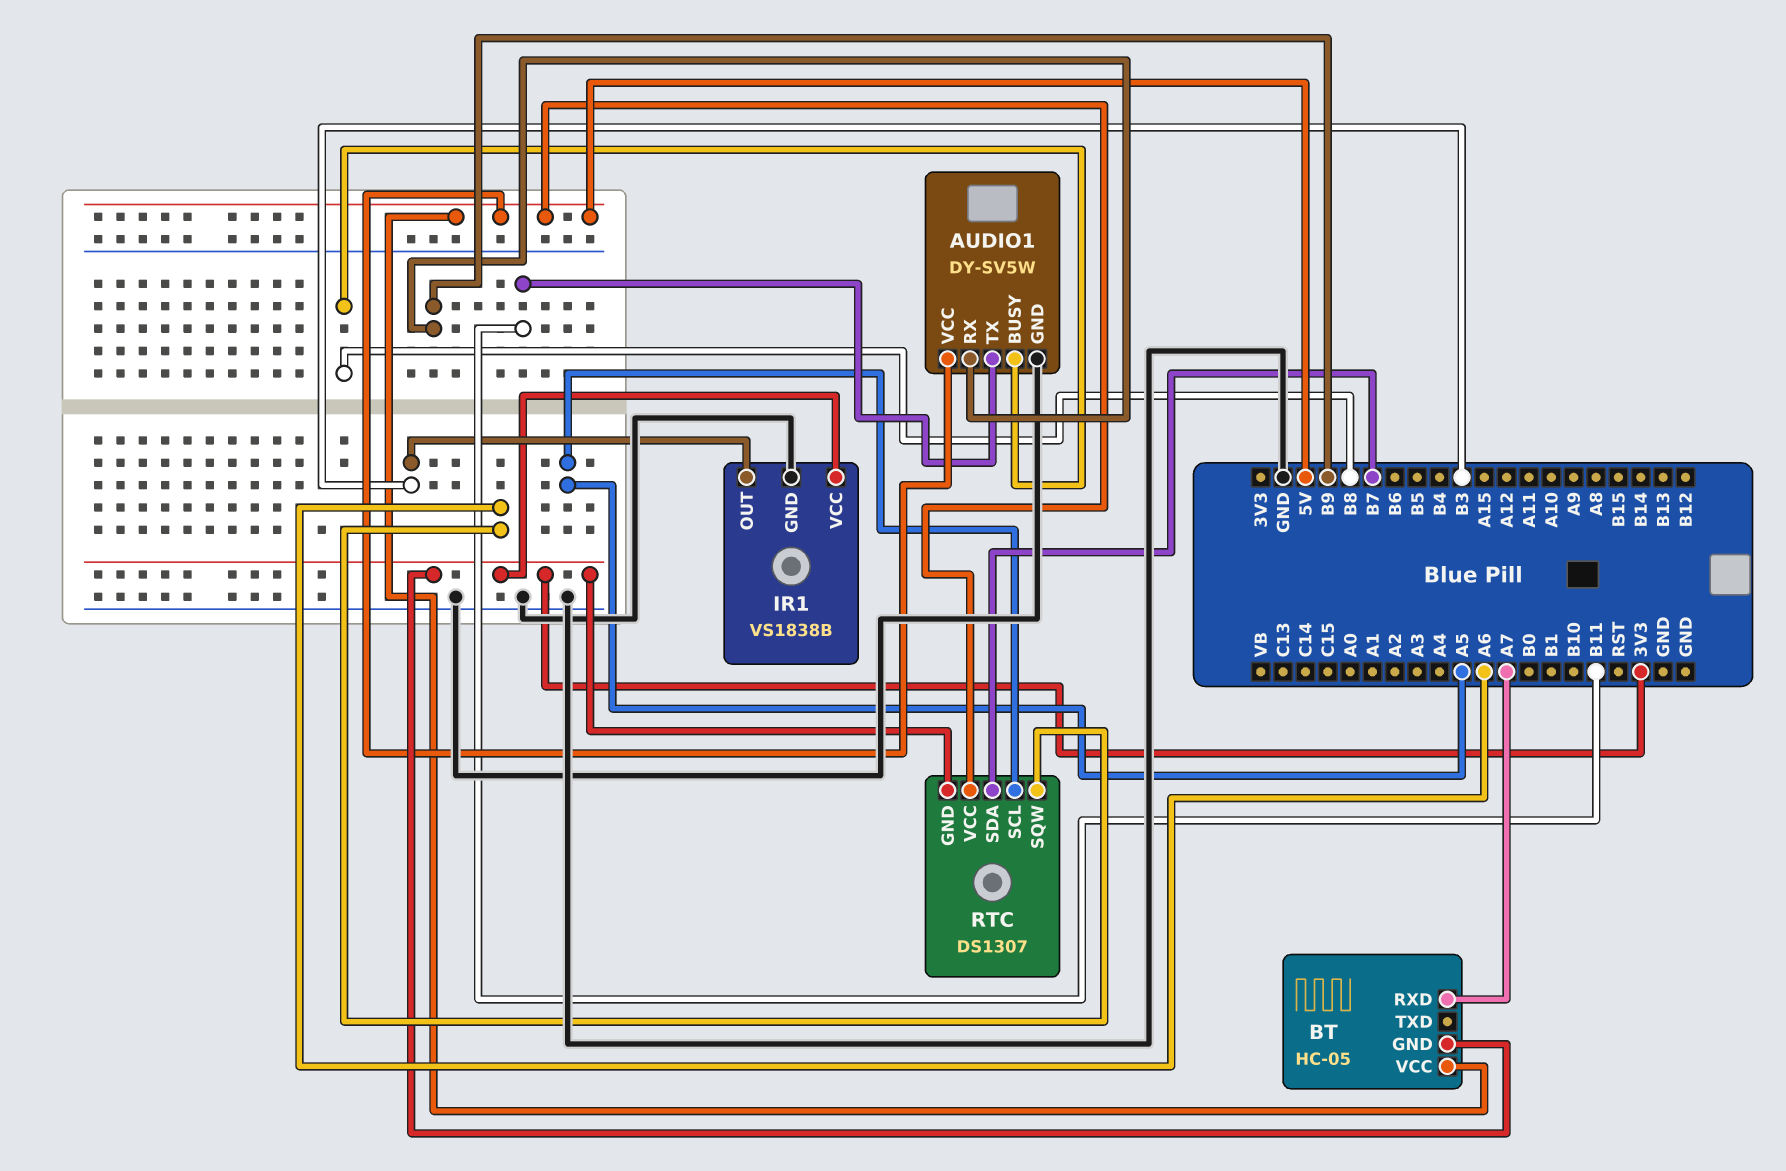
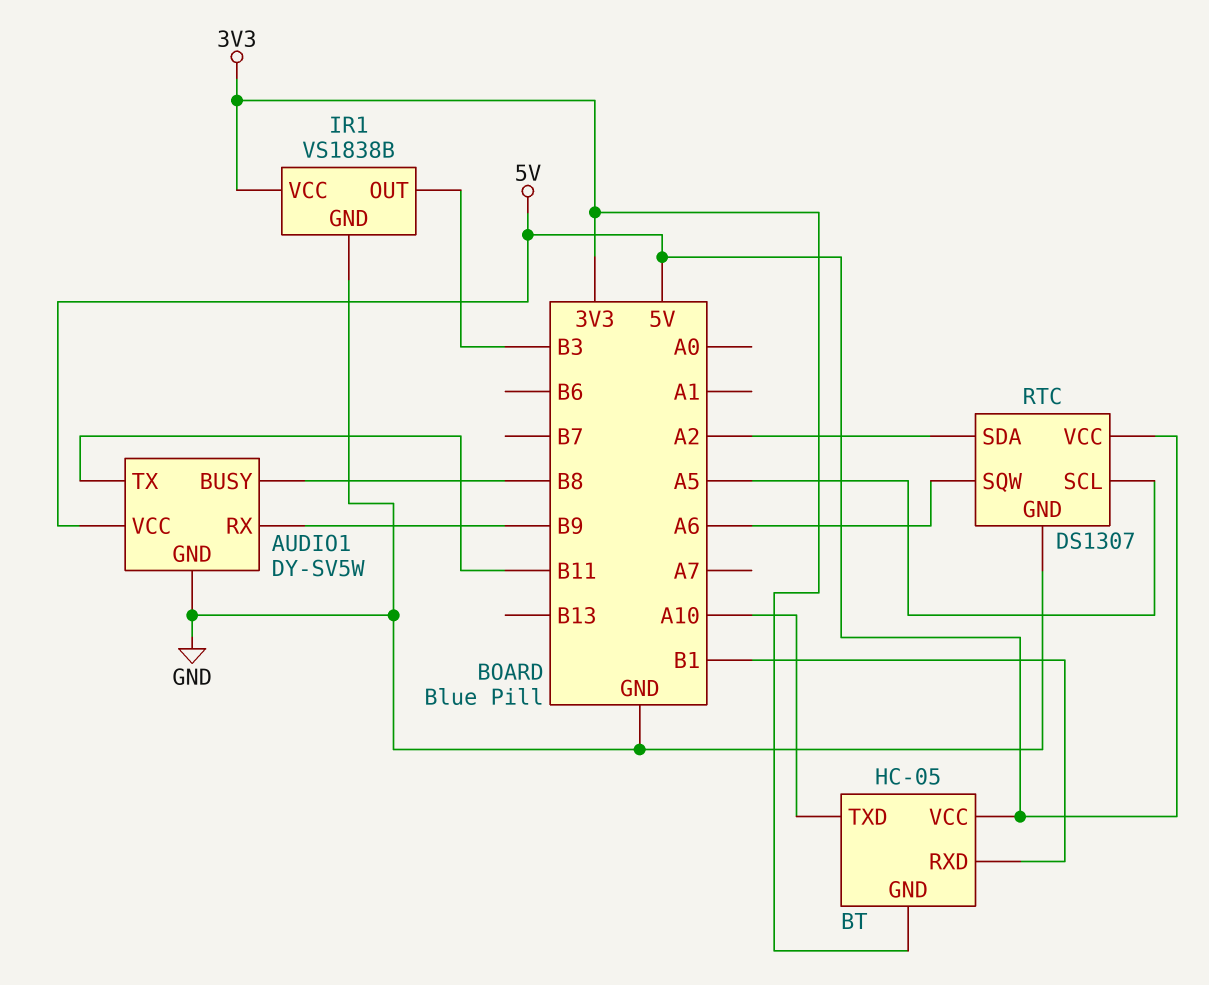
BT pin RXD: A7 -> B1
BT pin TXD: none -> A10
RTC pin GND: 3V3 -> GND
RTC pin SDA: B7 -> A2

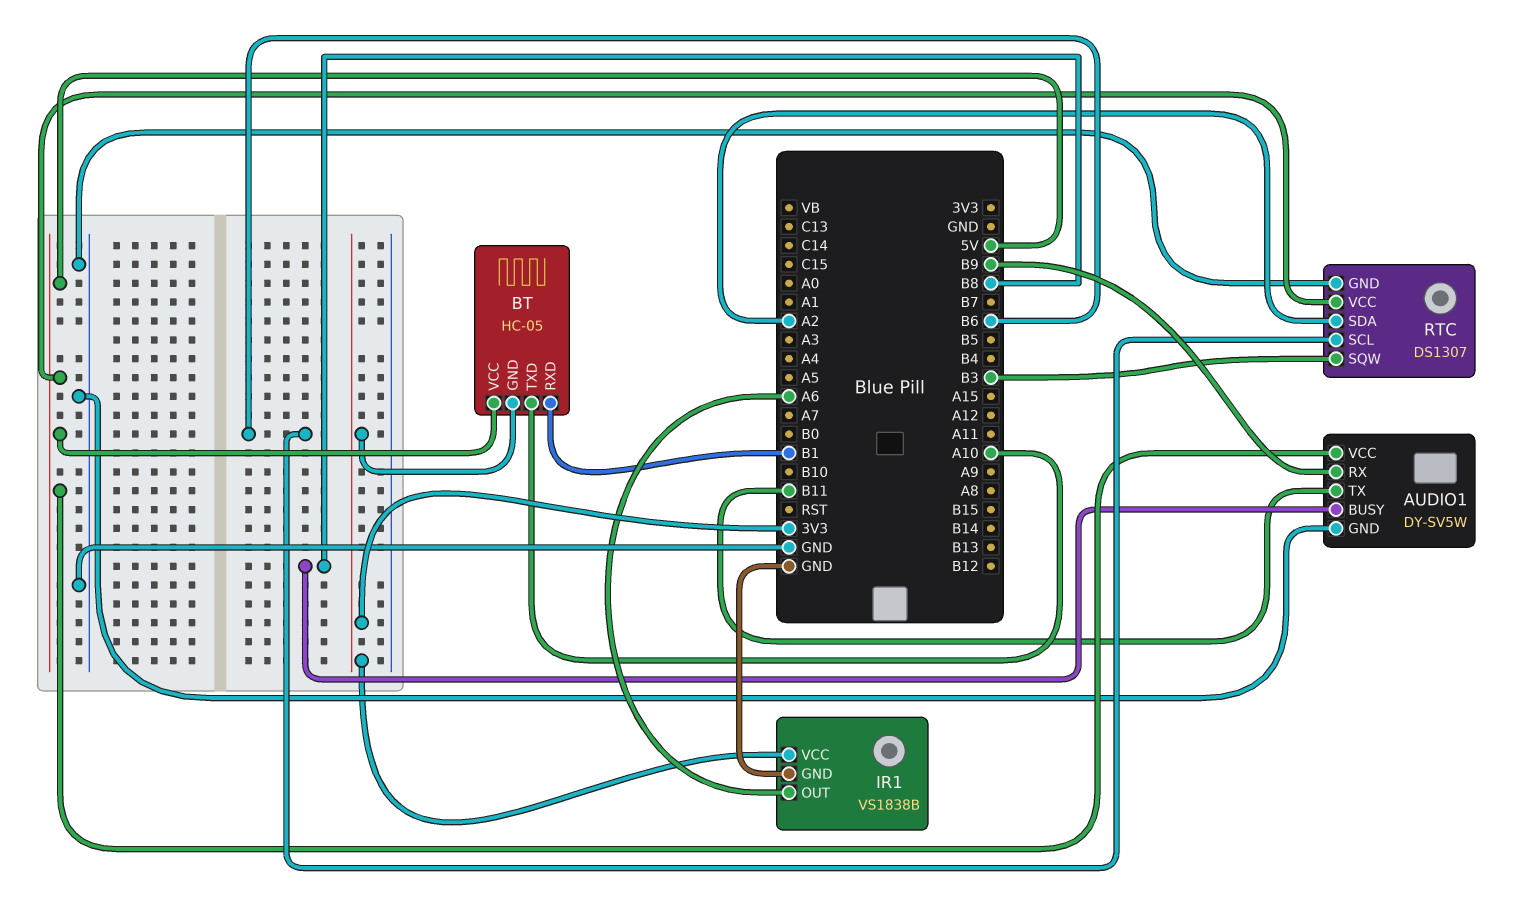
IR1 pin OUT: B3 -> A6
RTC pin SCL: A5 -> B6
RTC pin SQW: A6 -> B3

